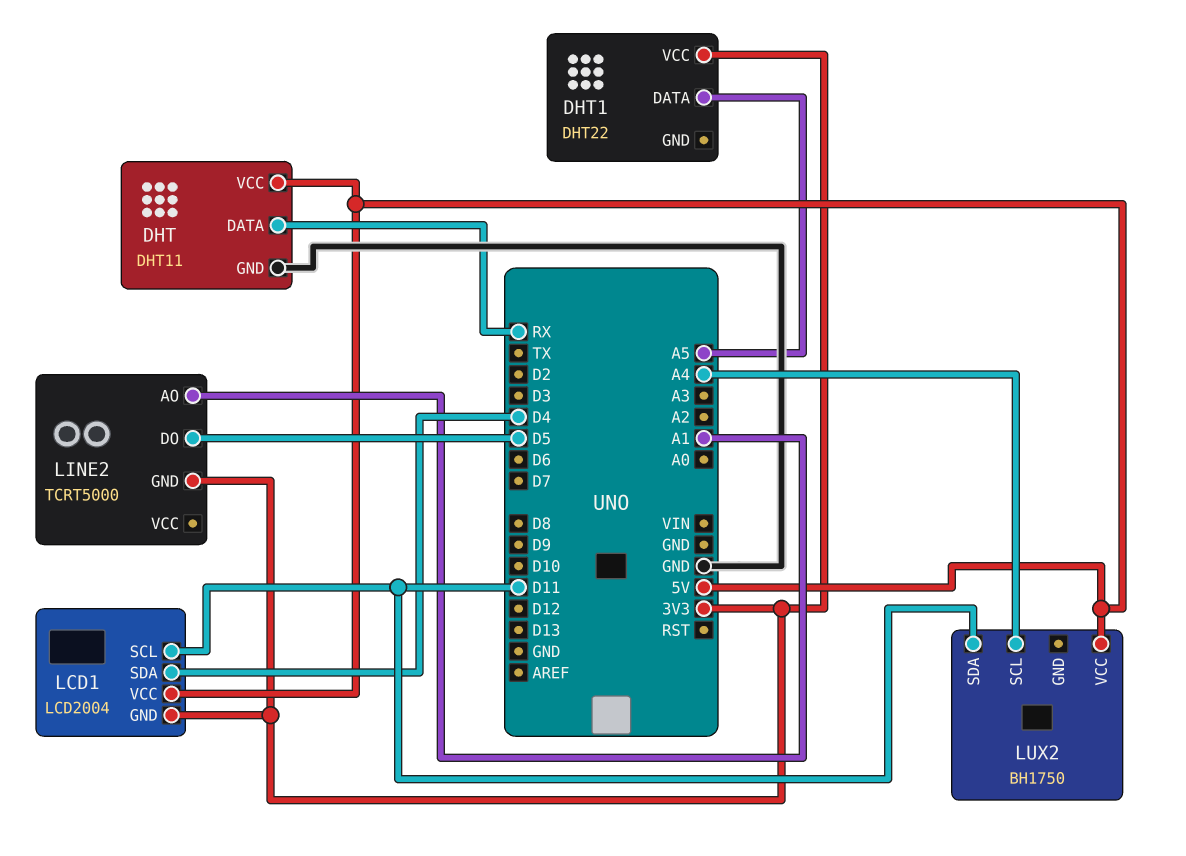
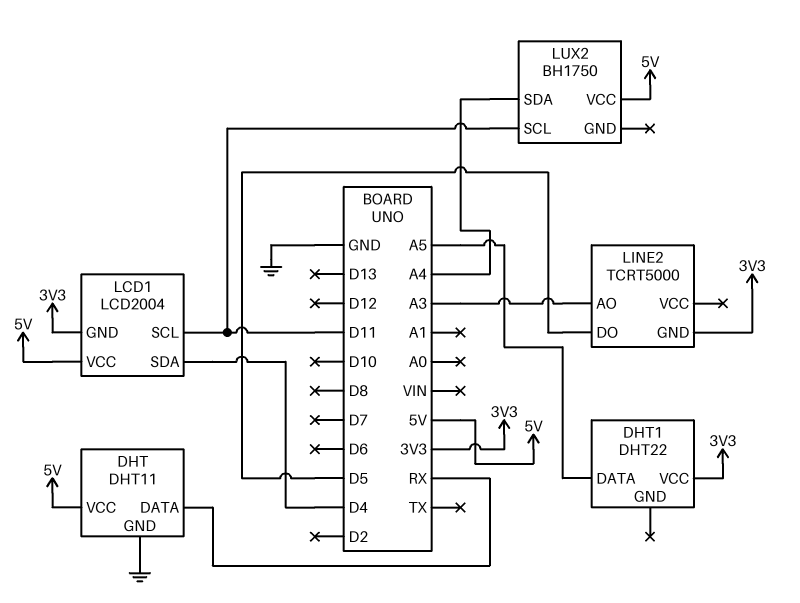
LINE2 pin AO: A1 -> A3
LUX2 pin SCL: A4 -> D11
LUX2 pin SDA: D11 -> A4

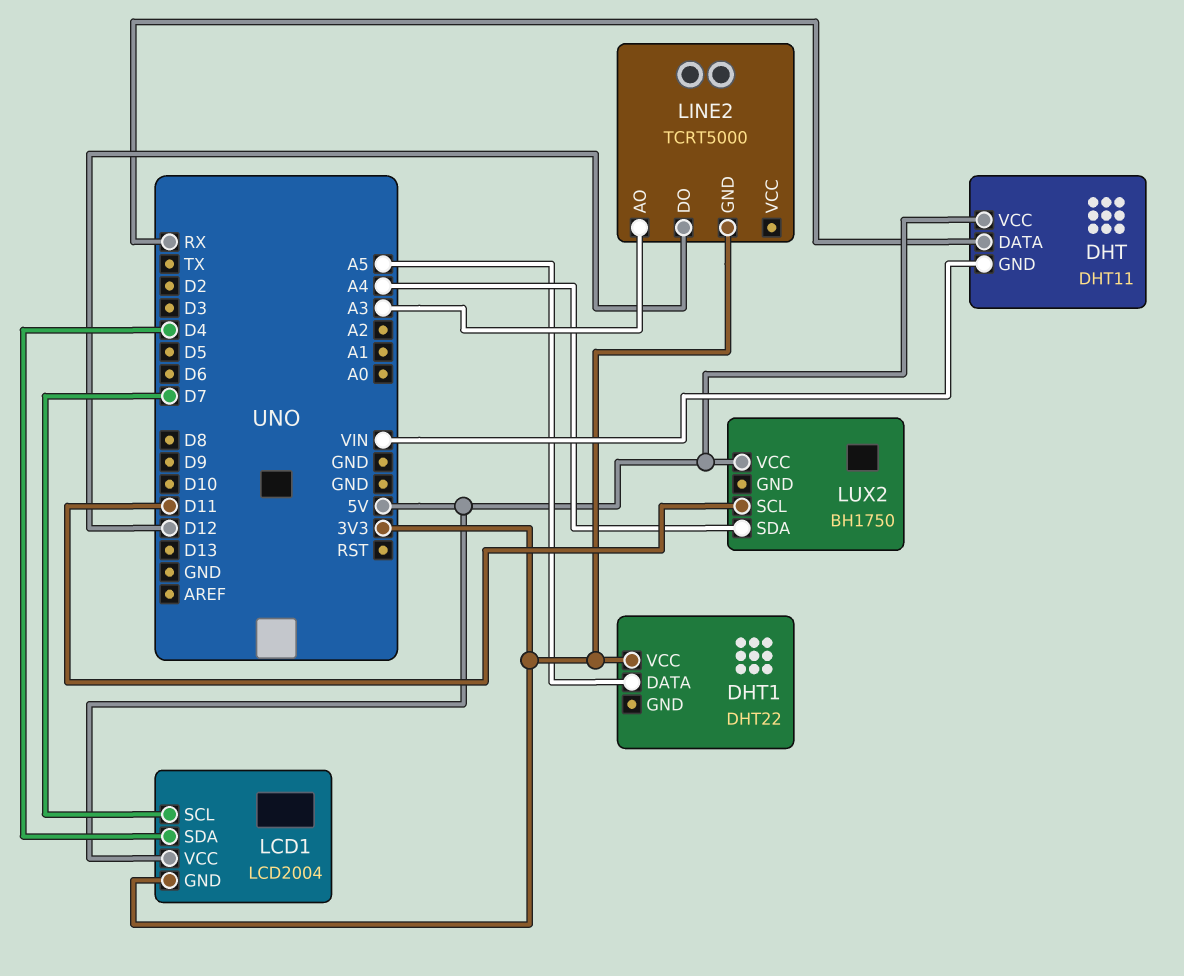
DHT pin GND: GND -> VIN
LCD1 pin SCL: D11 -> D7
LINE2 pin DO: D5 -> D12

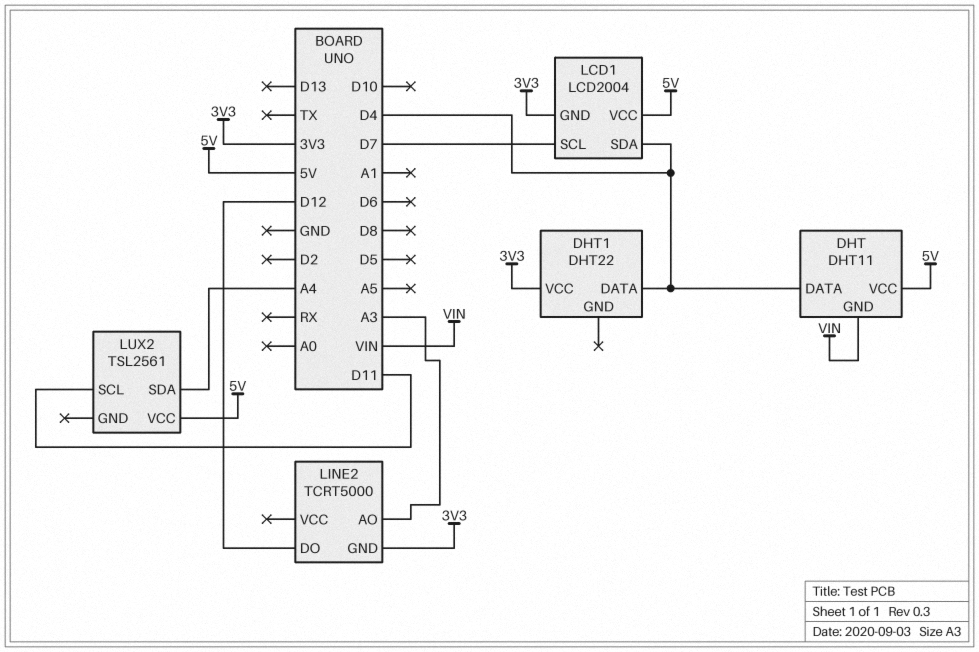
DHT pin DATA: RX -> D4
DHT1 pin DATA: A5 -> D4
LUX2: BH1750 -> TSL2561

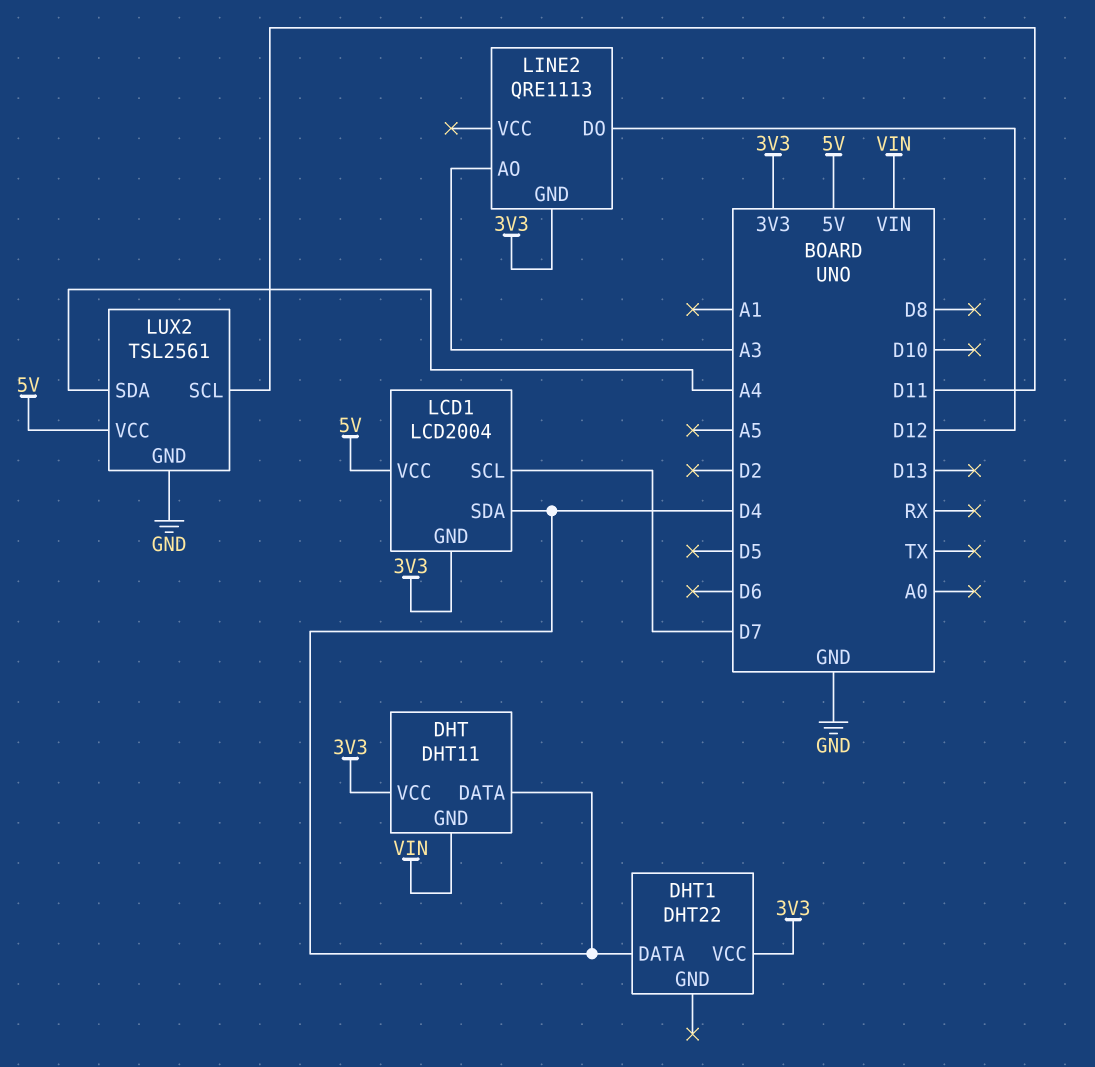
DHT pin VCC: 5V -> 3V3
LINE2: TCRT5000 -> QRE1113
LUX2 pin GND: none -> GND

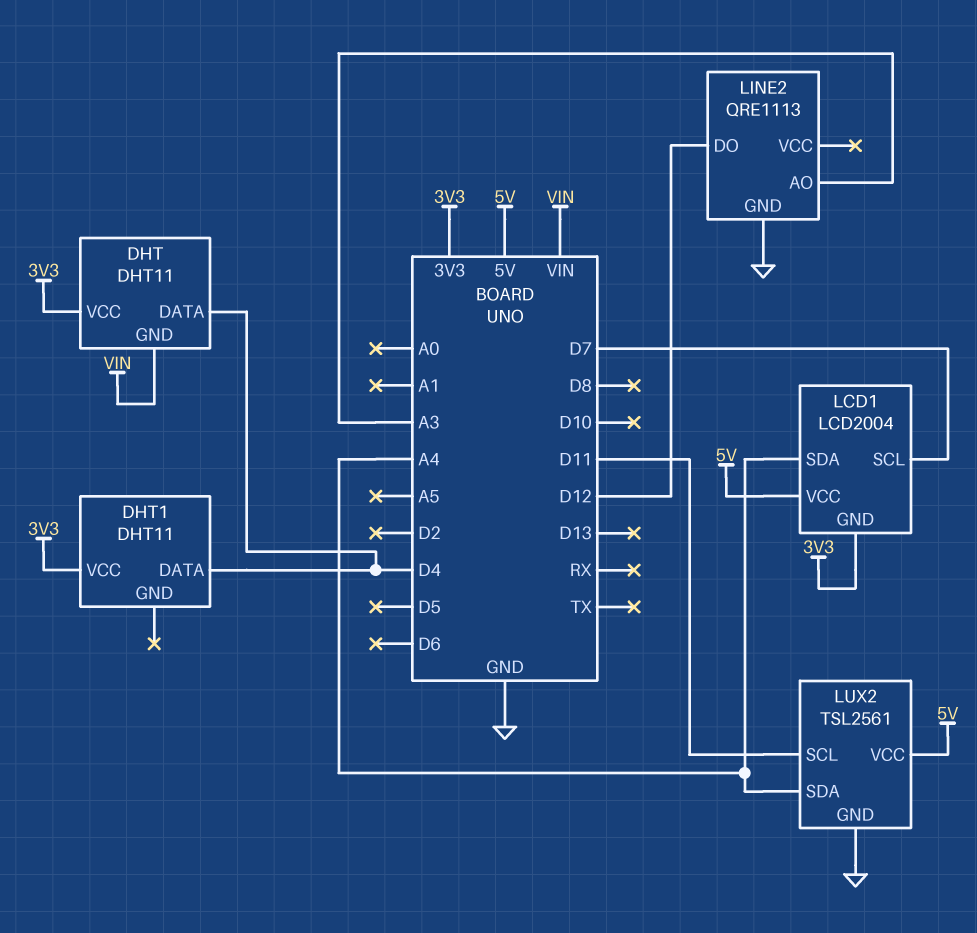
DHT1: DHT22 -> DHT11
LCD1 pin SDA: D4 -> A4
LINE2 pin GND: 3V3 -> GND

